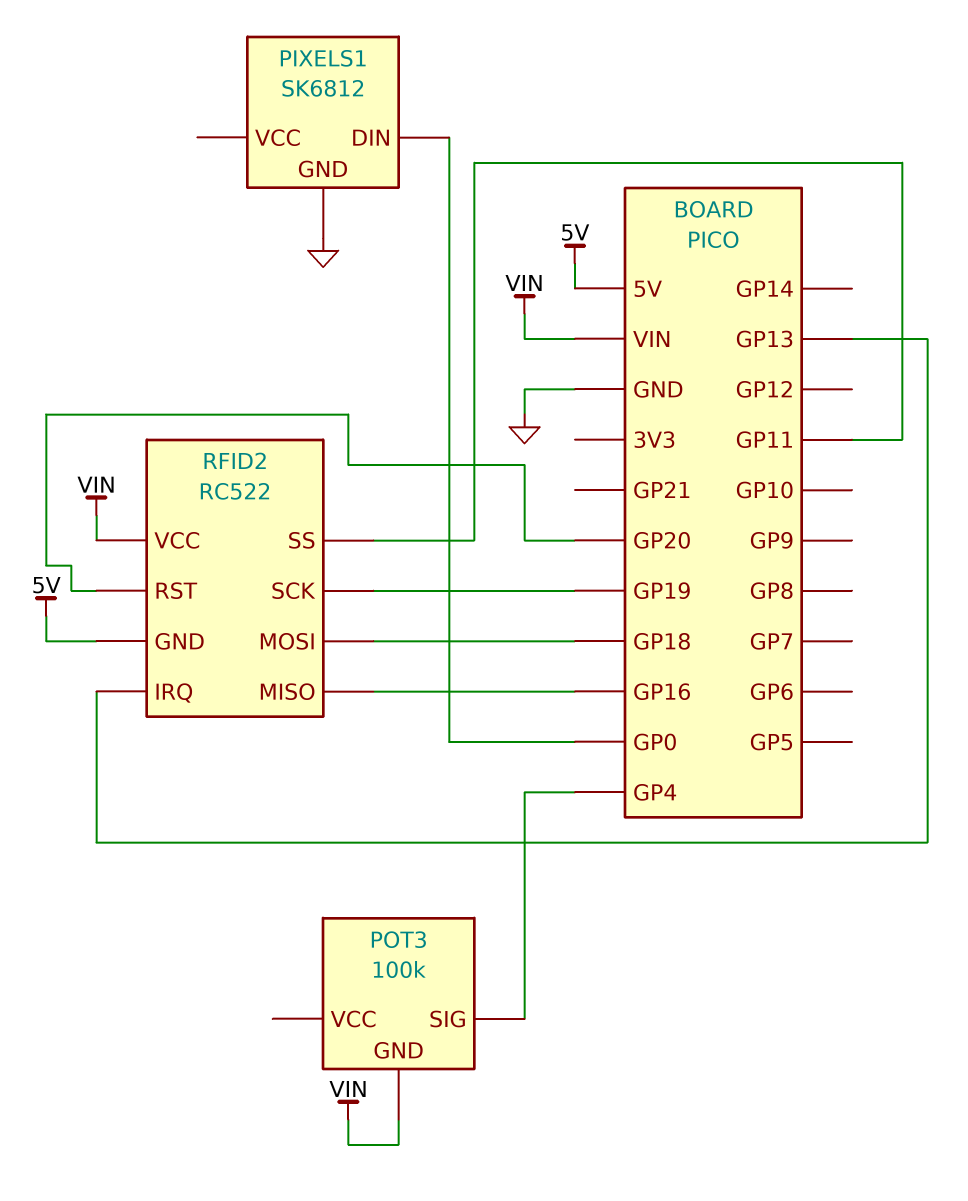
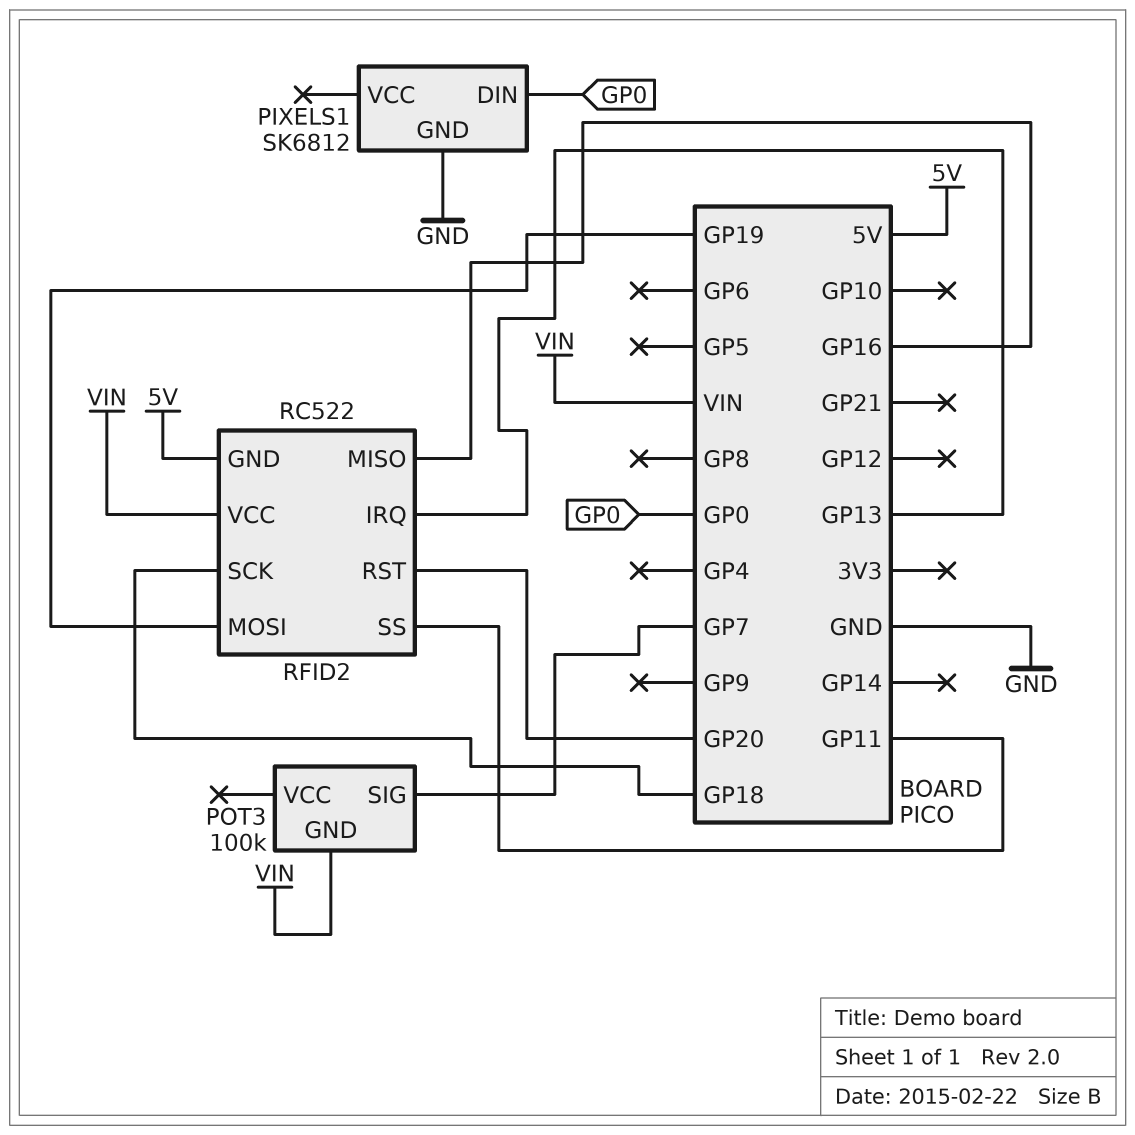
POT3 pin SIG: GP4 -> GP7
RFID2 pin MOSI: GP18 -> GP19
RFID2 pin SCK: GP19 -> GP18

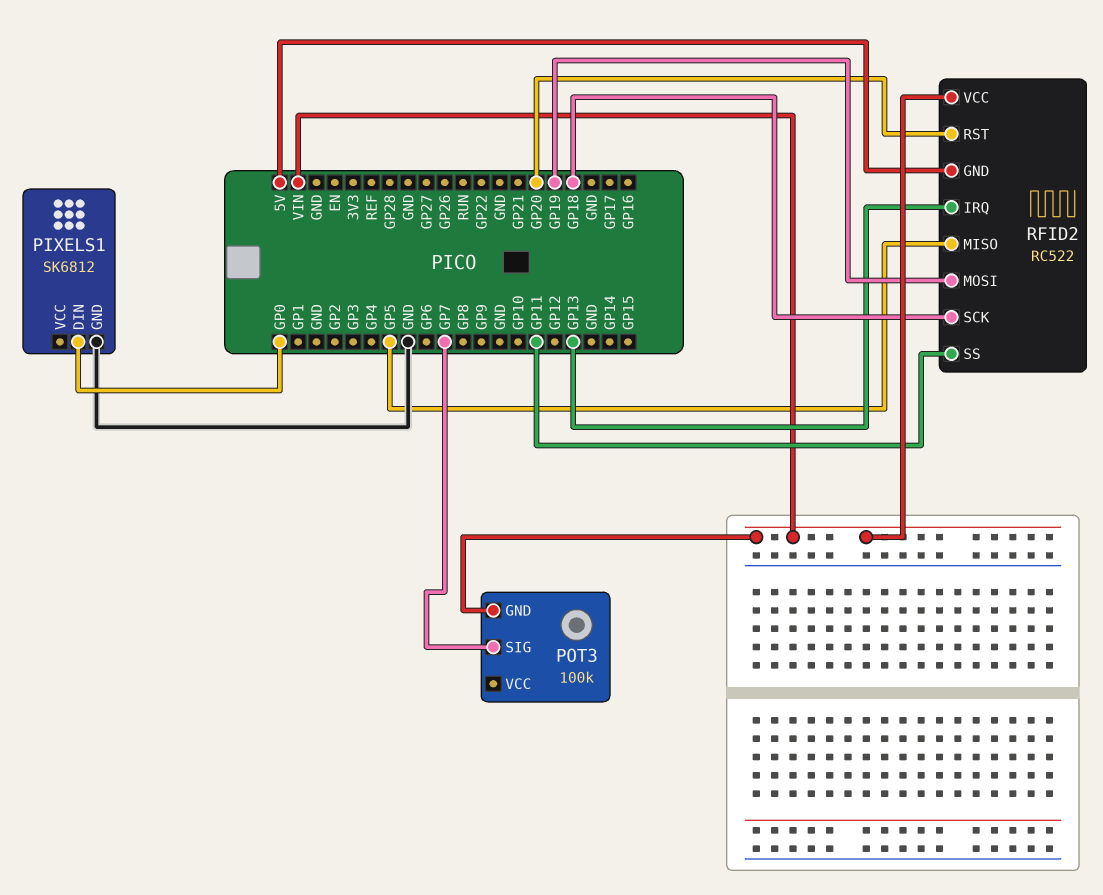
RFID2 pin MISO: GP16 -> GP5

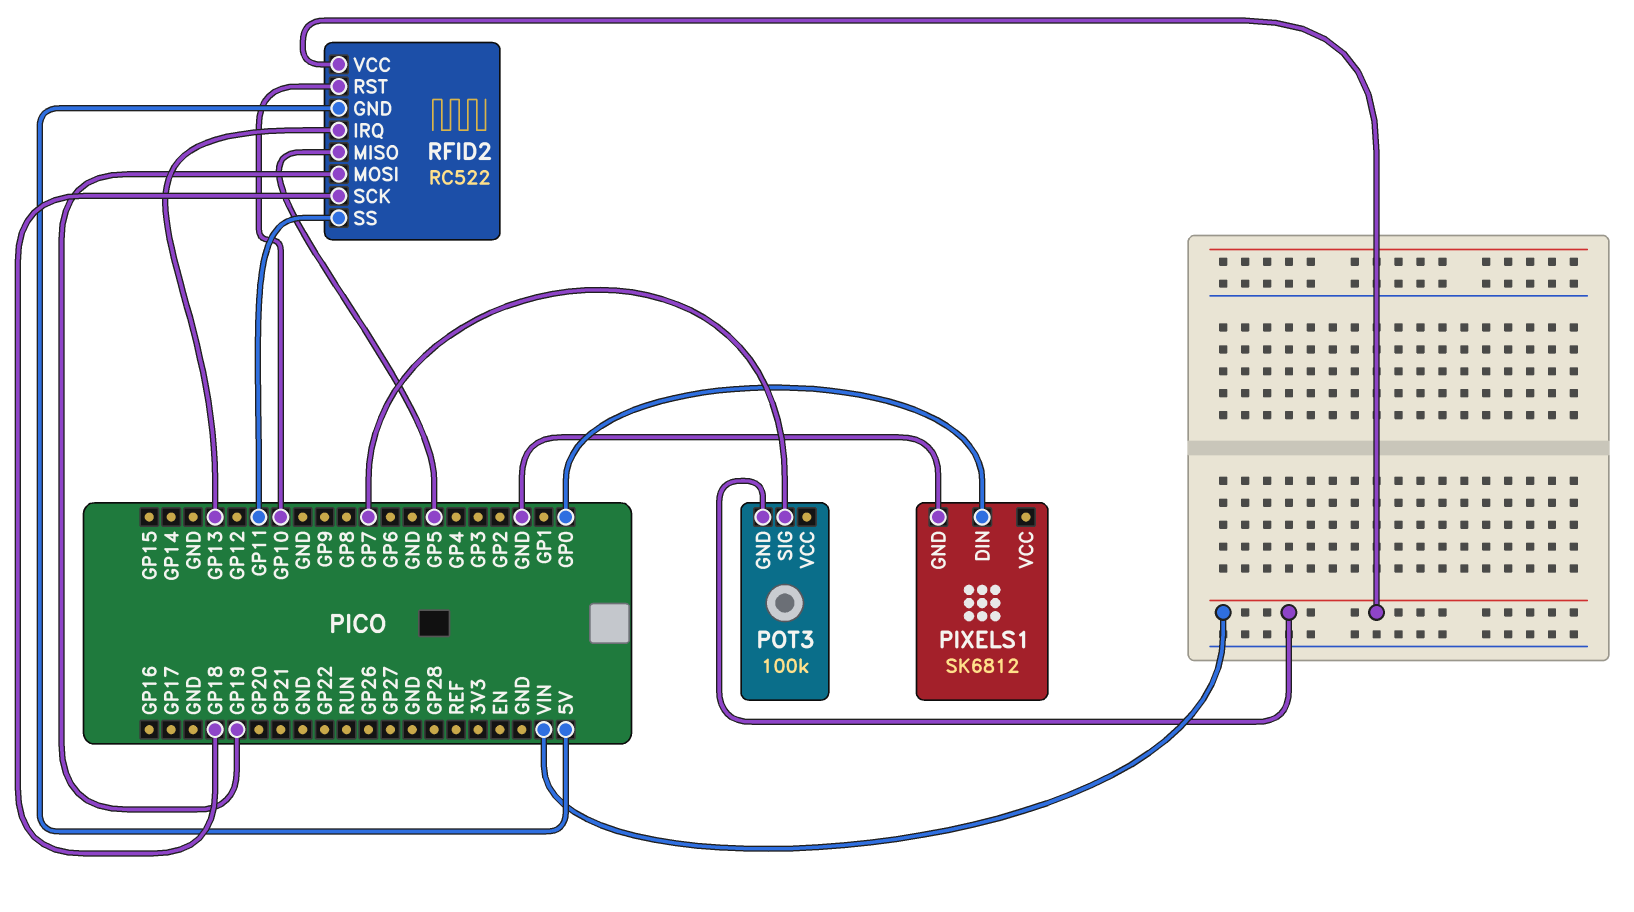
RFID2 pin RST: GP20 -> GP10

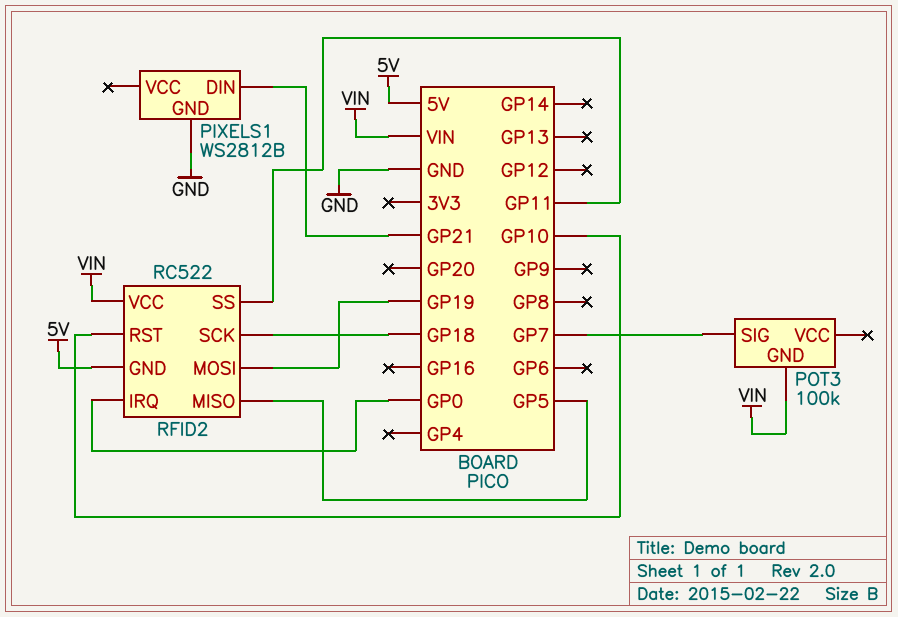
PIXELS1: SK6812 -> WS2812B
PIXELS1 pin DIN: GP0 -> GP21
RFID2 pin IRQ: GP13 -> GP0

